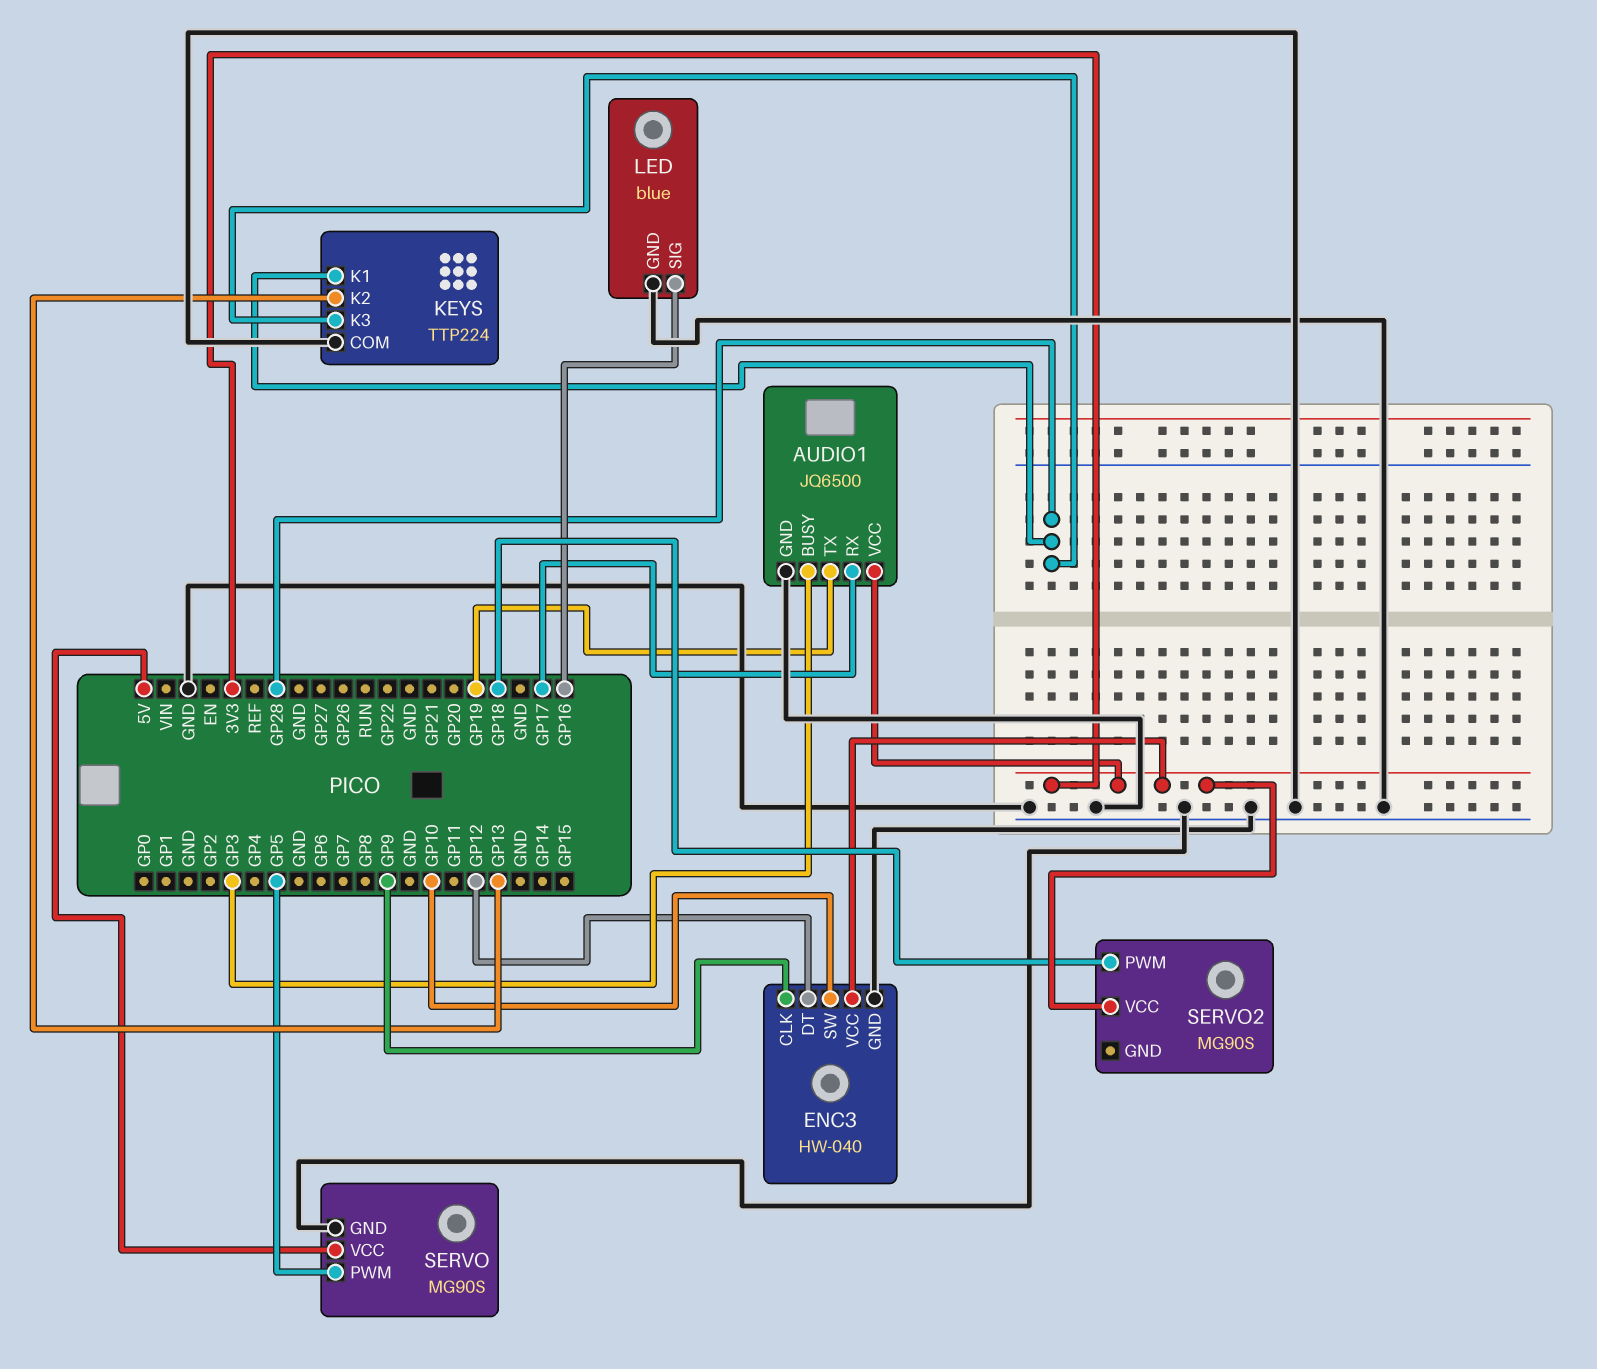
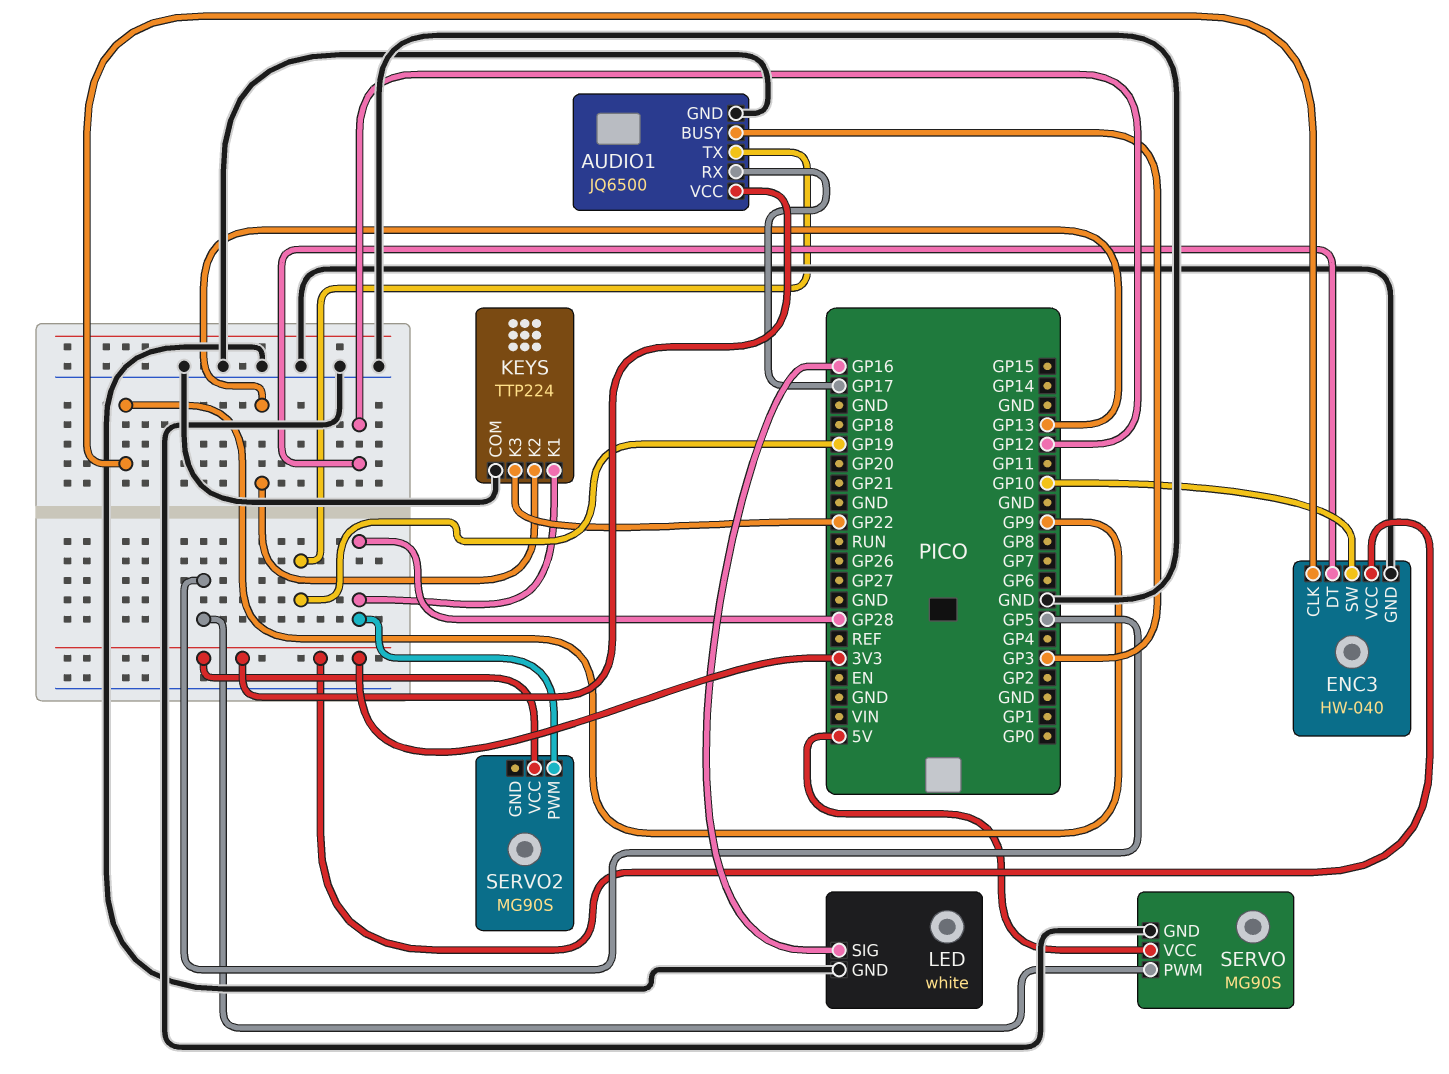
KEYS pin K3: GP28 -> GP22
LED: blue -> white
SERVO2 pin PWM: GP18 -> GP28

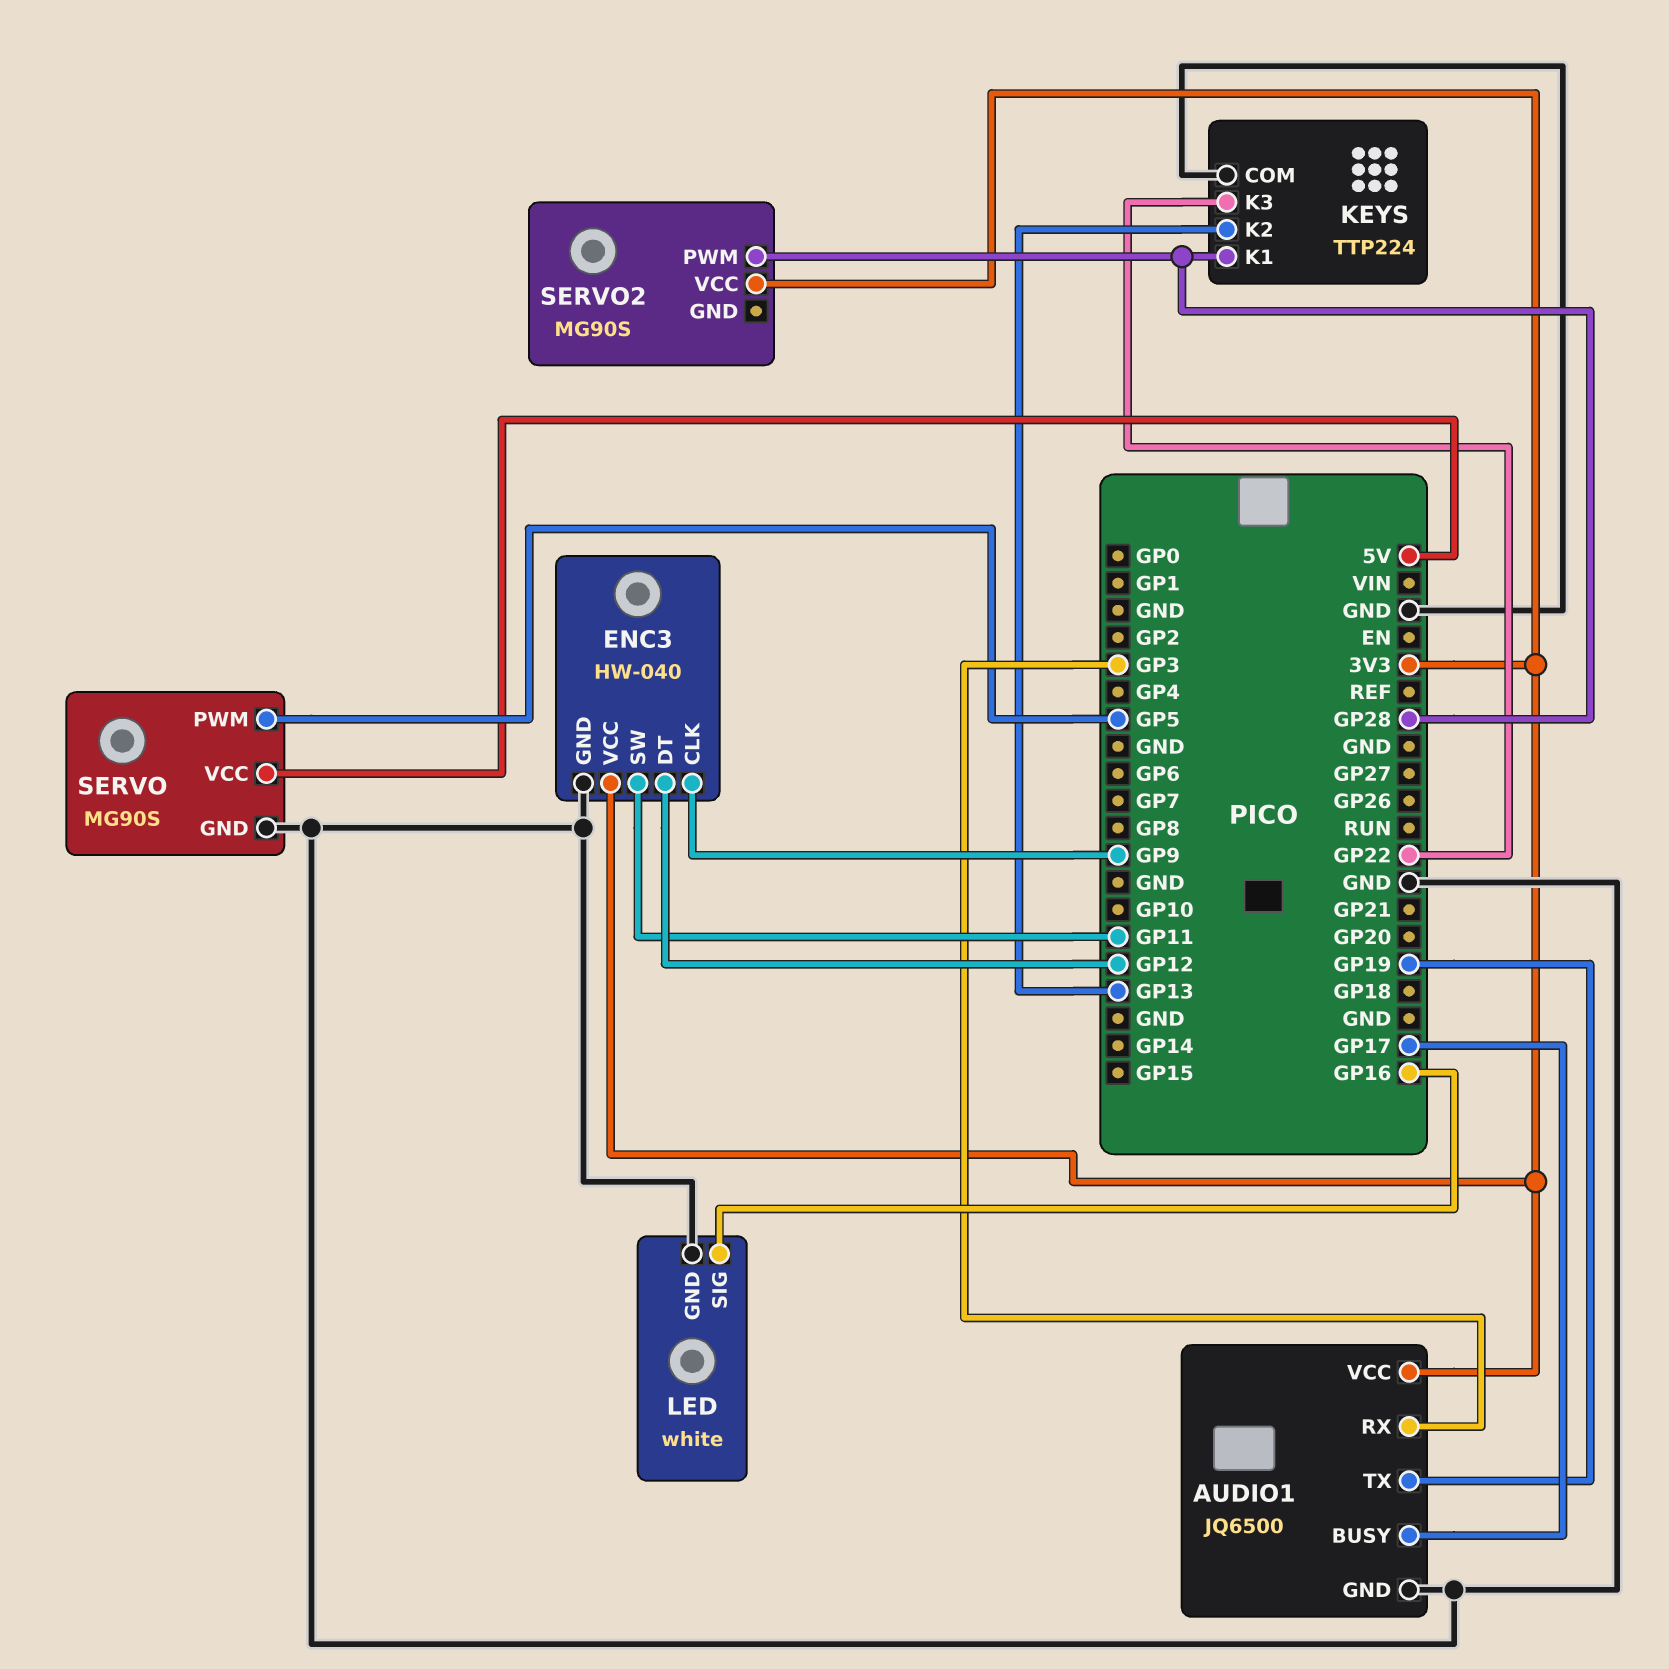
AUDIO1 pin BUSY: GP3 -> GP17
AUDIO1 pin RX: GP17 -> GP3
ENC3 pin SW: GP10 -> GP11

